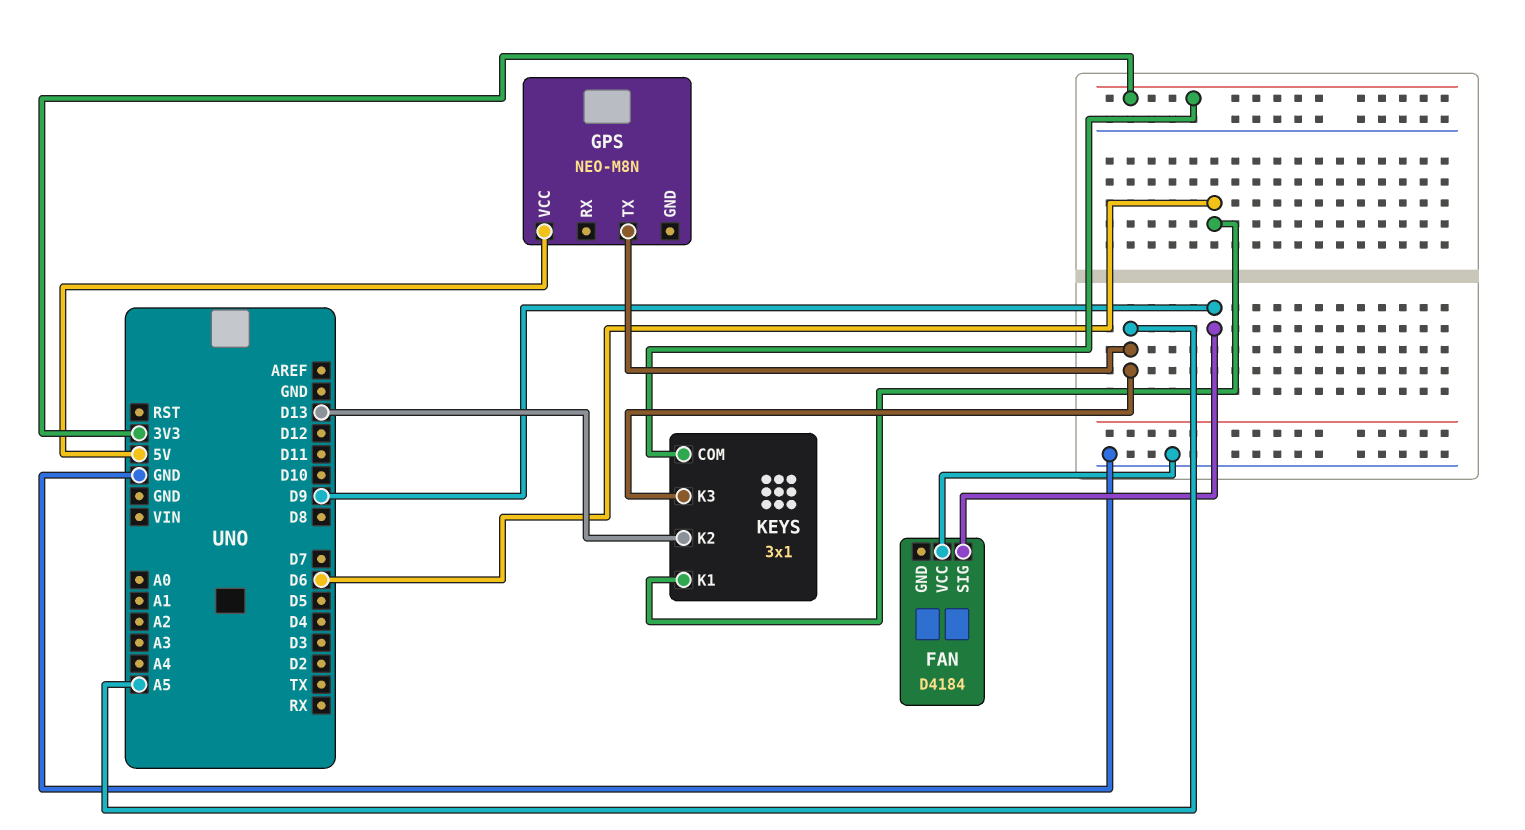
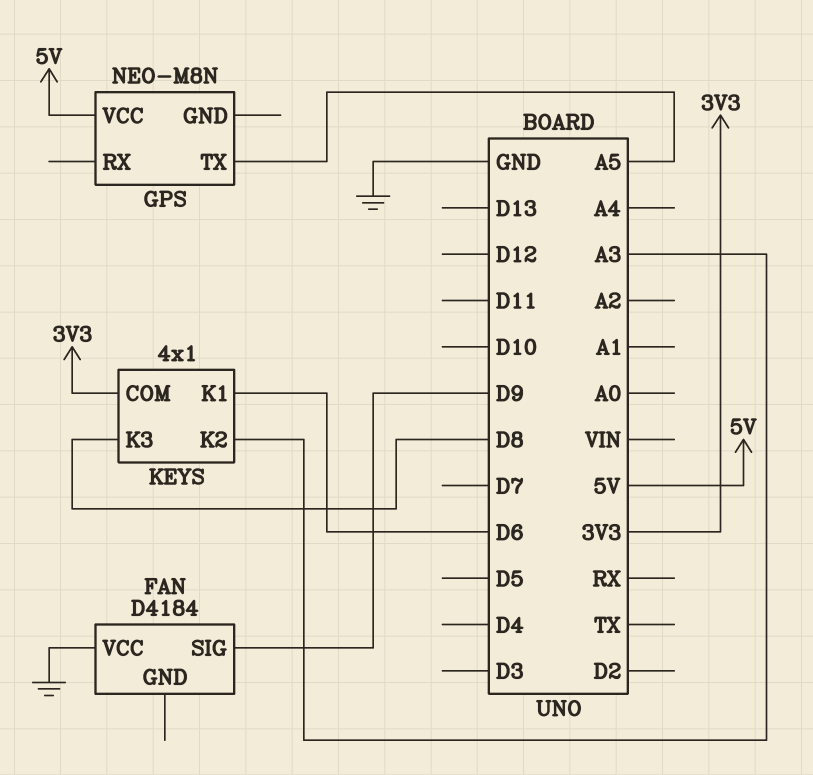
KEYS: 3x1 -> 4x1
KEYS pin K2: D13 -> A3
KEYS pin K3: A5 -> D8

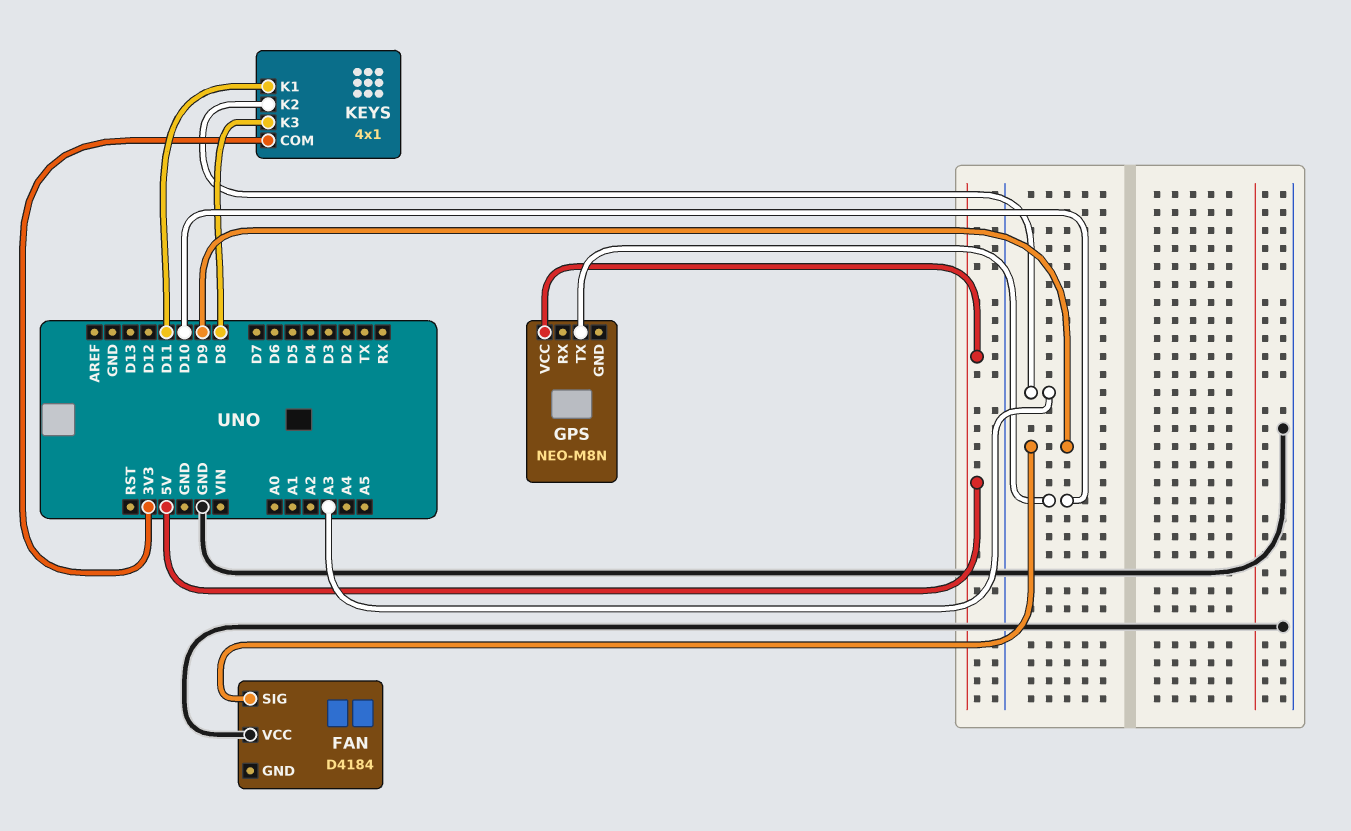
GPS pin TX: A5 -> D10
KEYS pin K1: D6 -> D11

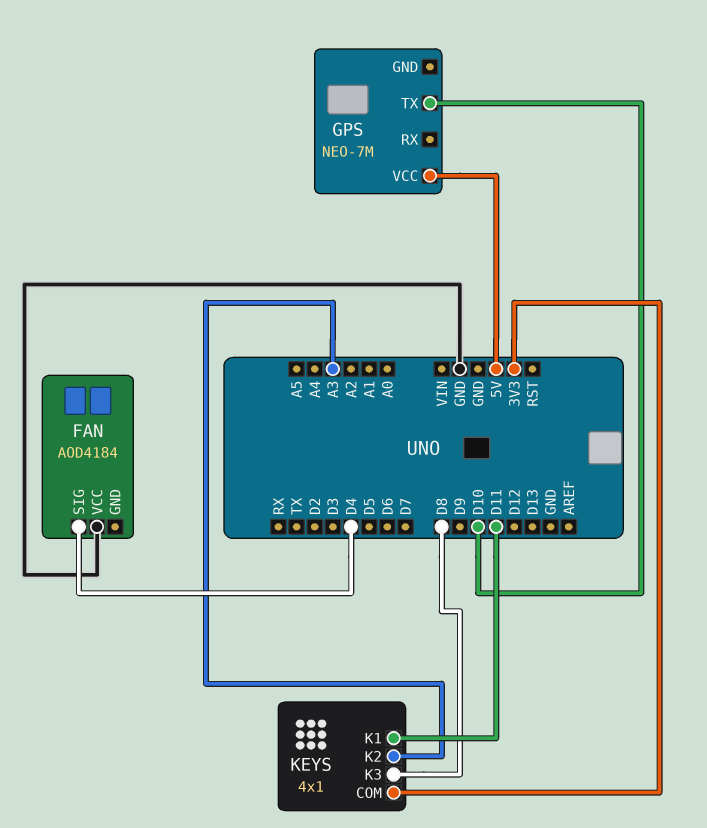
FAN: D4184 -> AOD4184
FAN pin SIG: D9 -> D4
GPS: NEO-M8N -> NEO-7M

